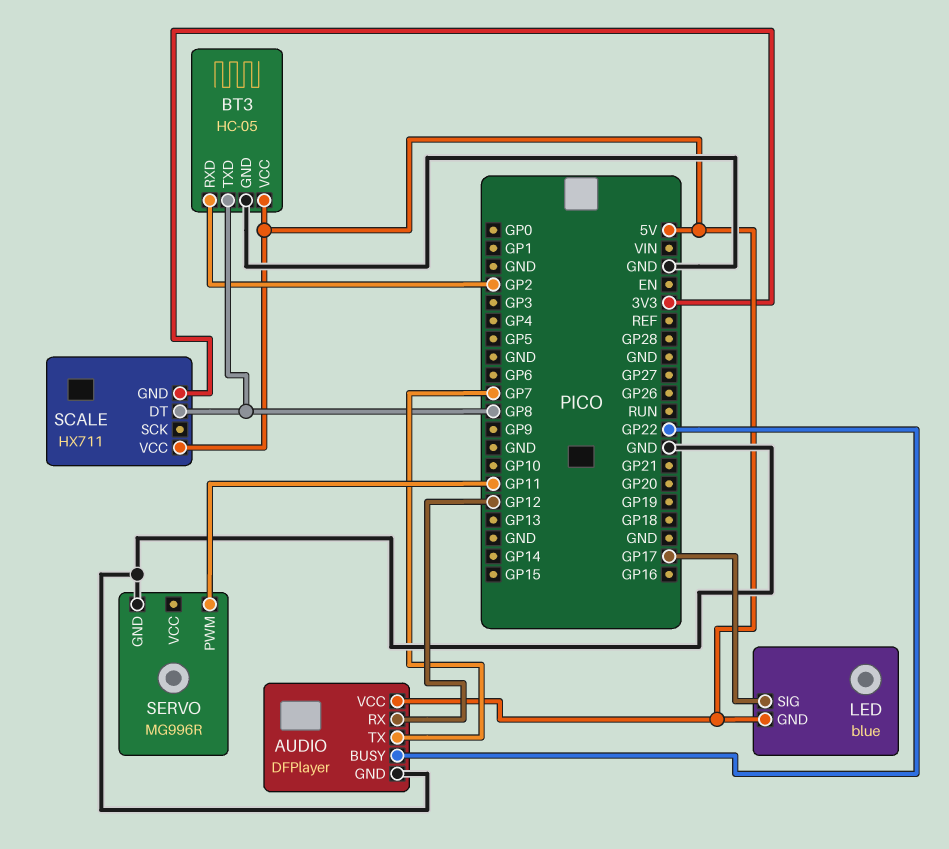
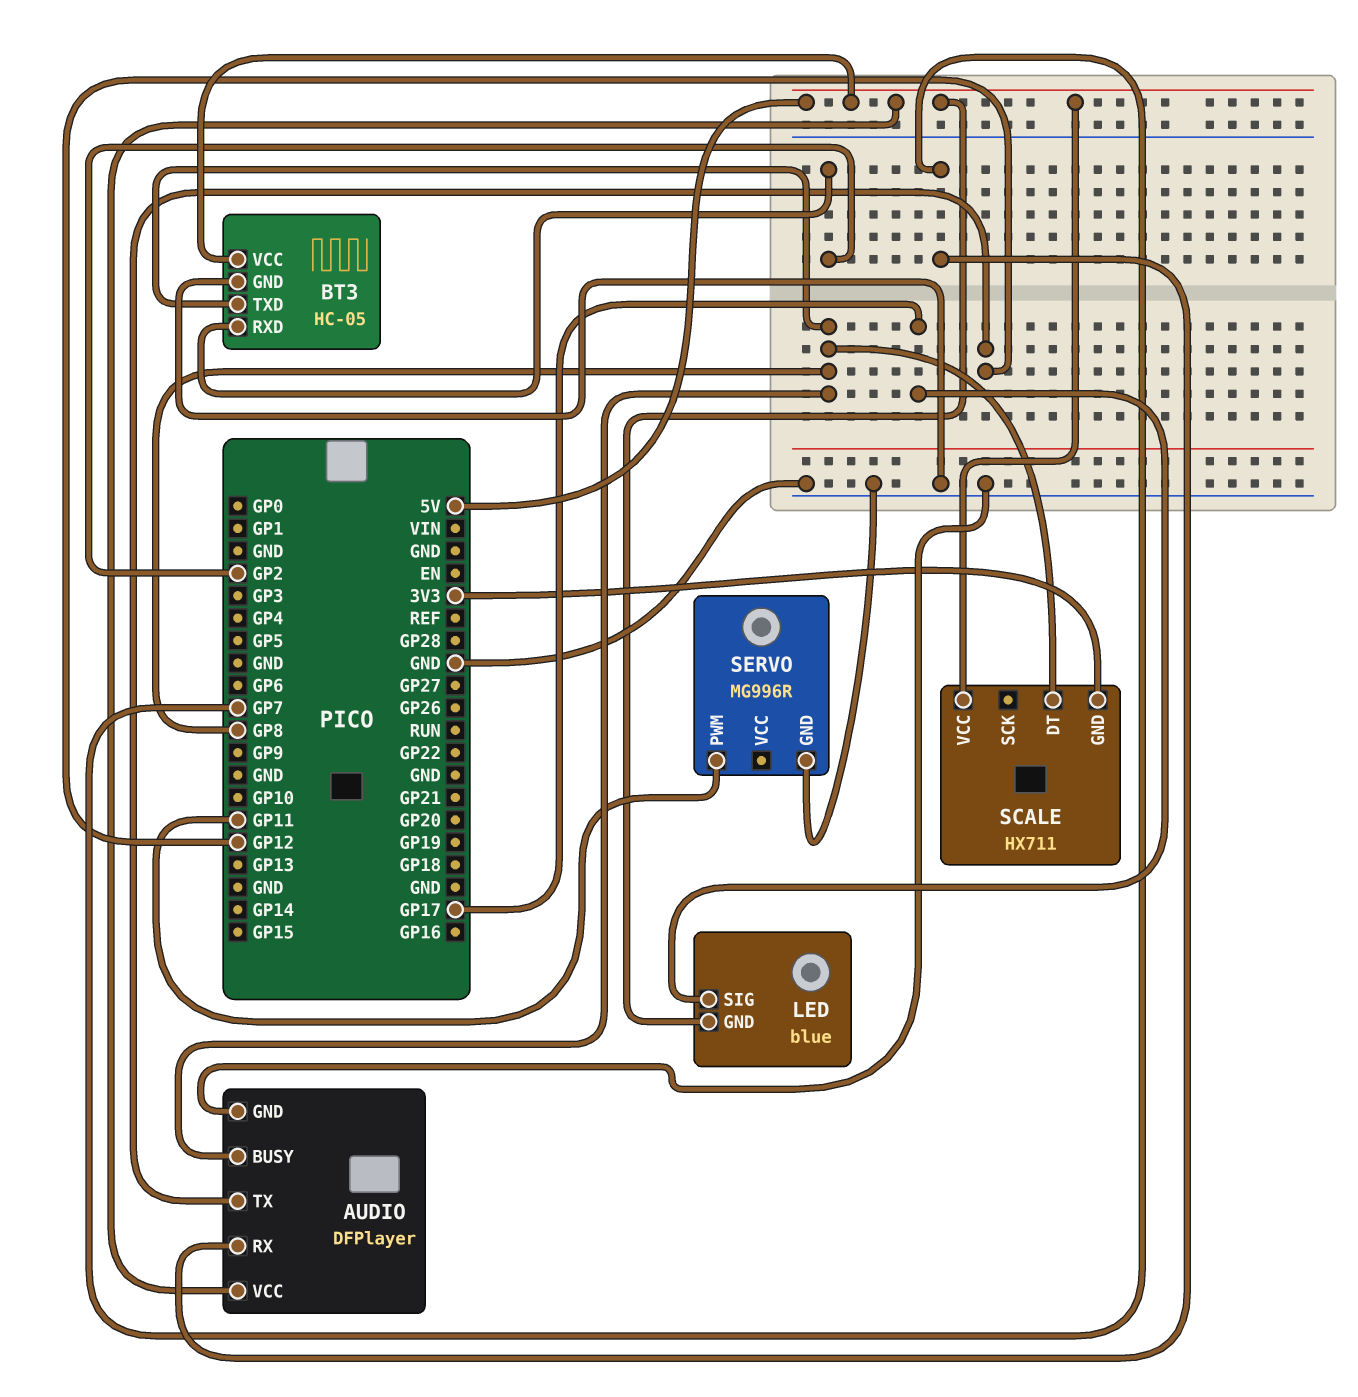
AUDIO pin BUSY: GP22 -> GP8
AUDIO pin RX: GP12 -> GP7
AUDIO pin TX: GP7 -> GP12

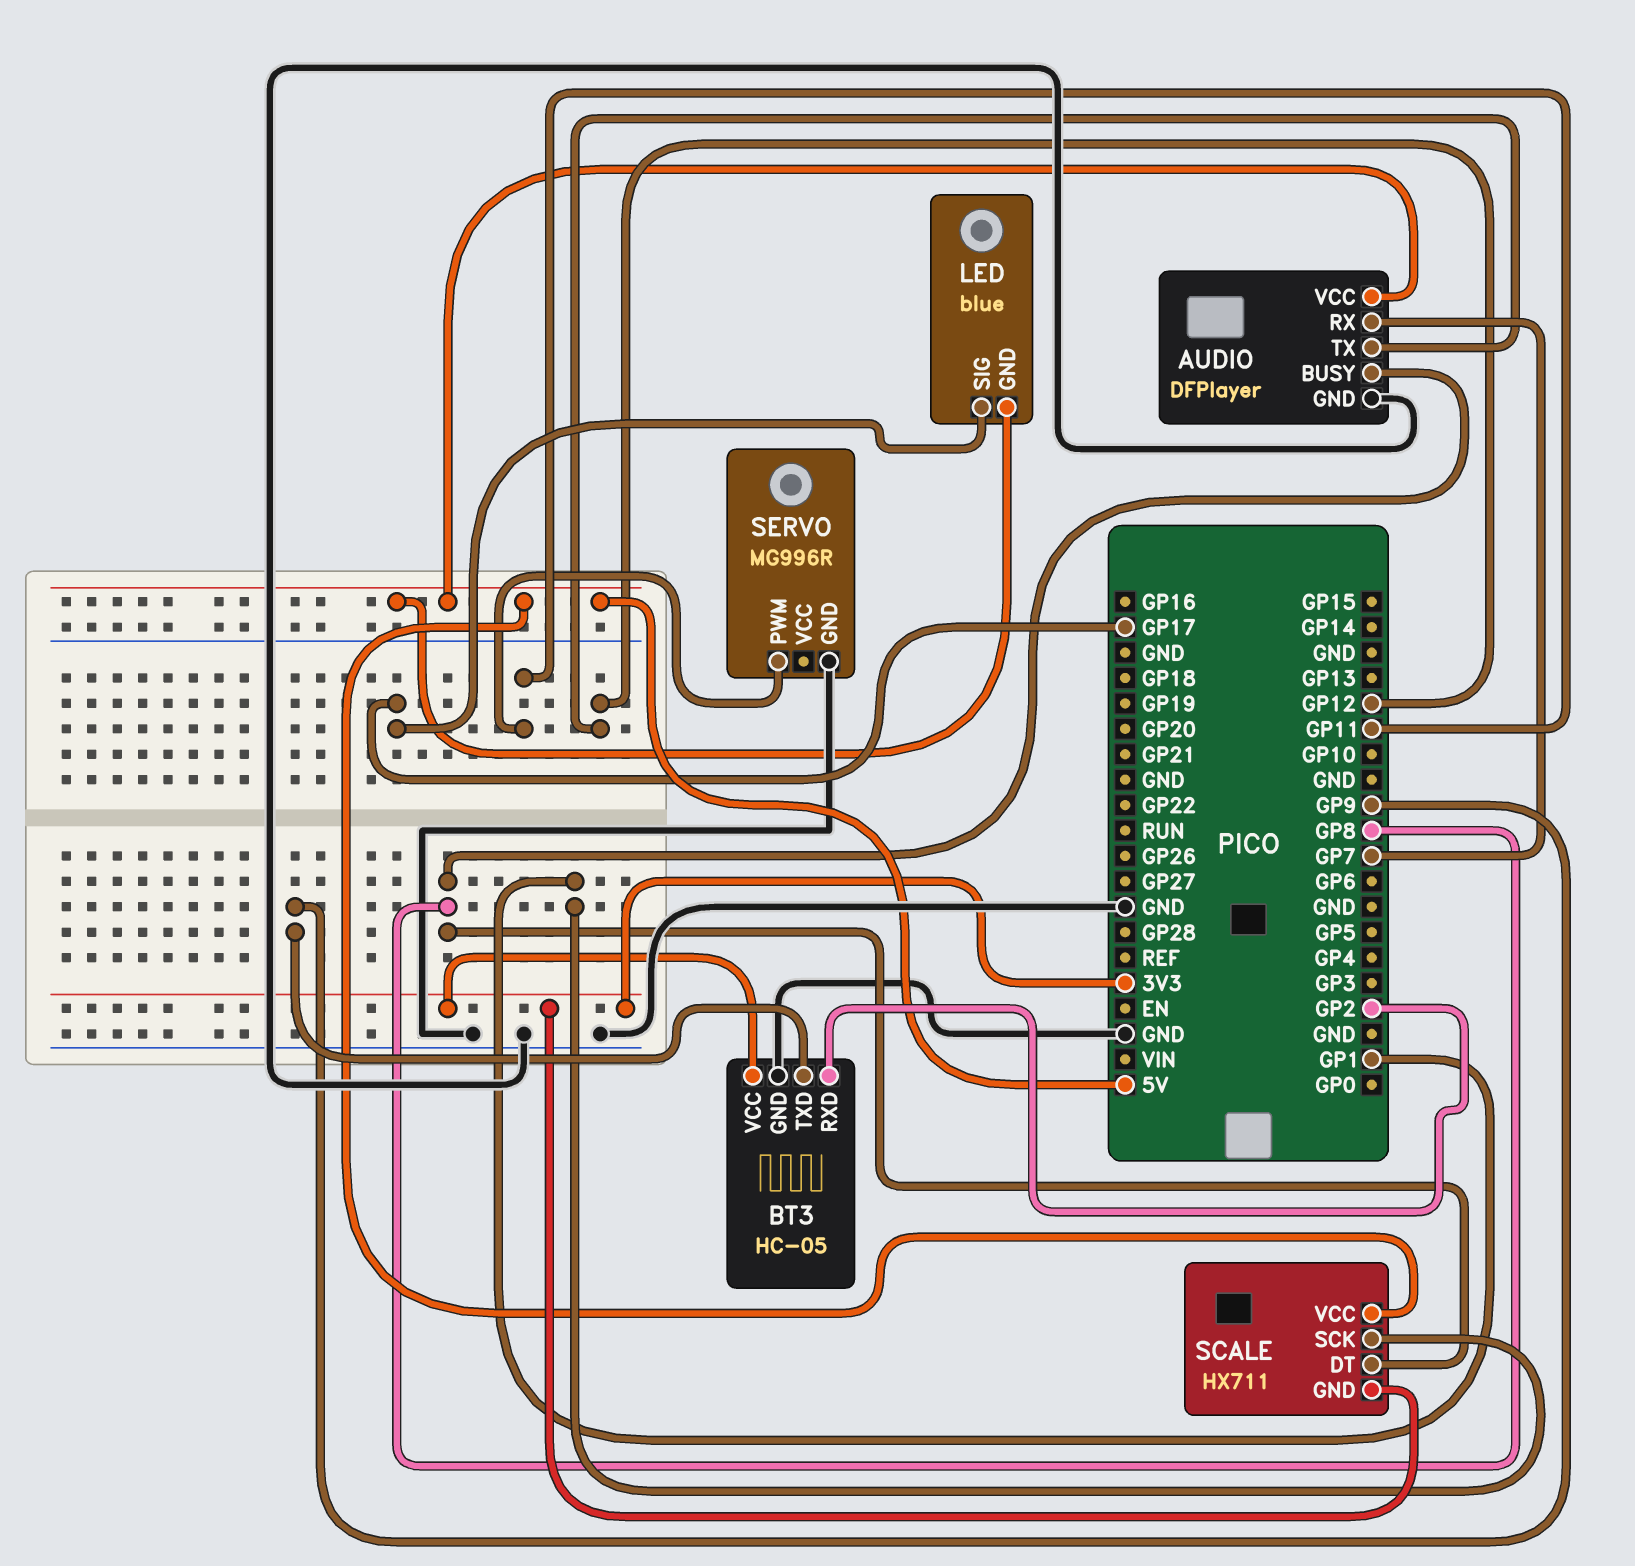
BT3 pin TXD: GP8 -> GP9
BT3 pin VCC: 5V -> 3V3
SCALE pin SCK: none -> GP1

